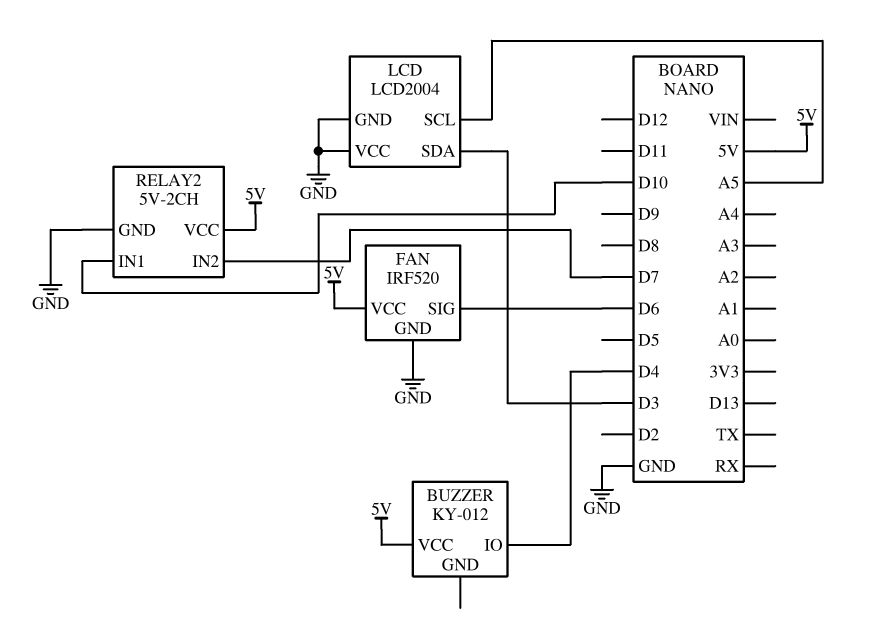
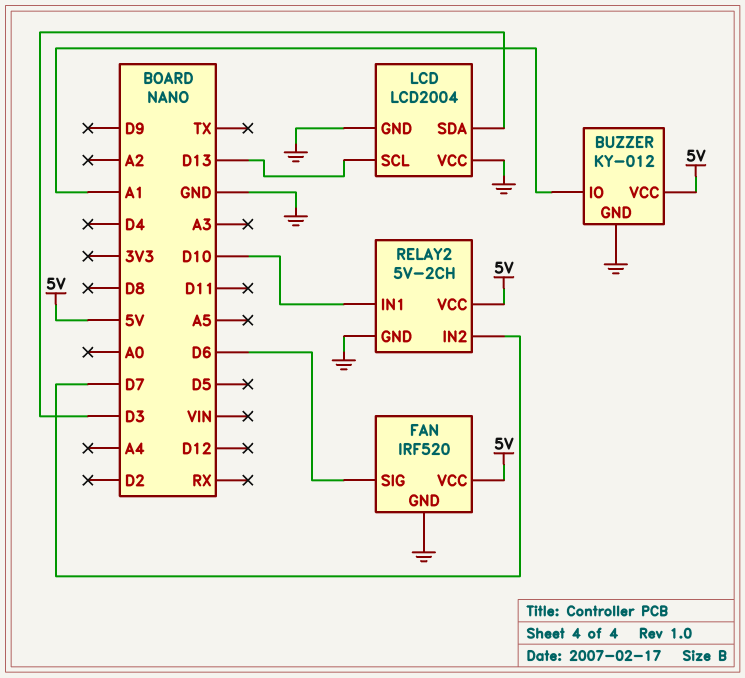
BUZZER pin GND: none -> GND
BUZZER pin IO: D4 -> A1
LCD pin SCL: A5 -> D13

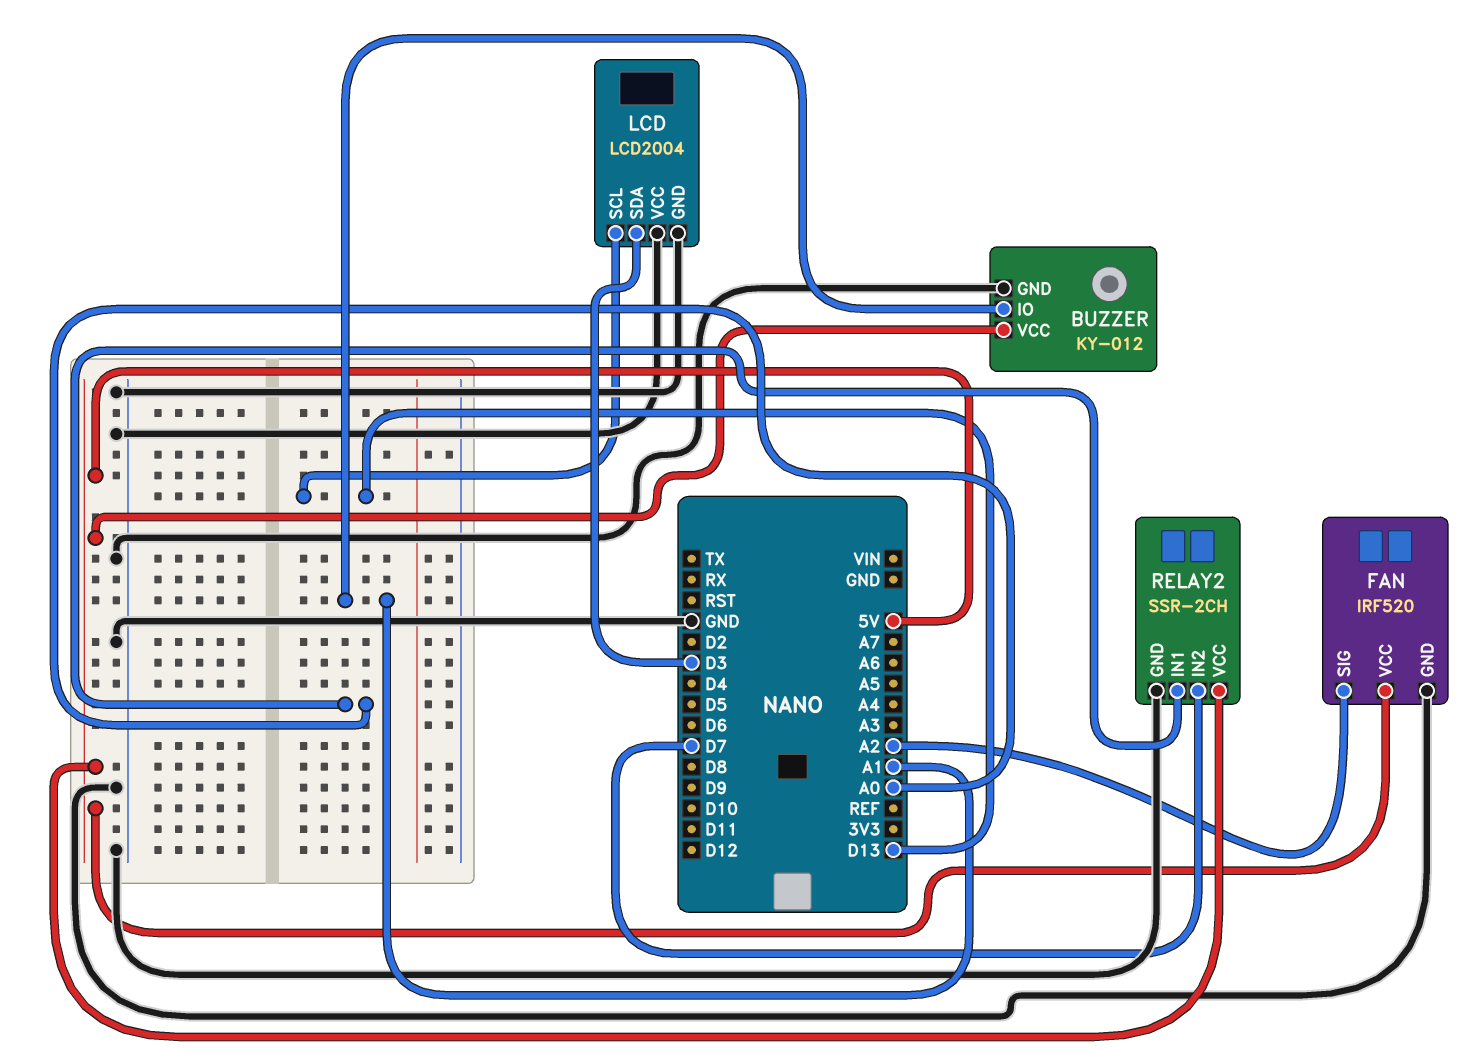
FAN pin SIG: D6 -> A2
RELAY2: 5V-2CH -> SSR-2CH
RELAY2 pin IN1: D10 -> A0

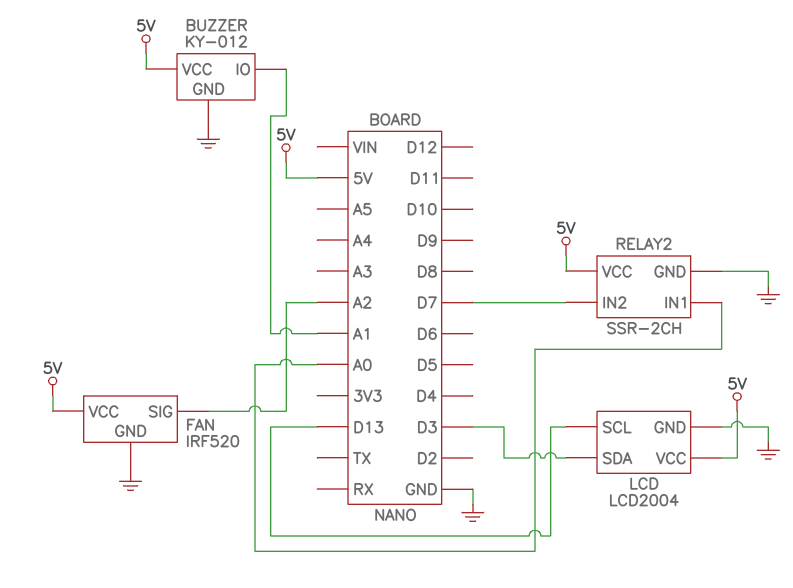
LCD pin VCC: GND -> 5V

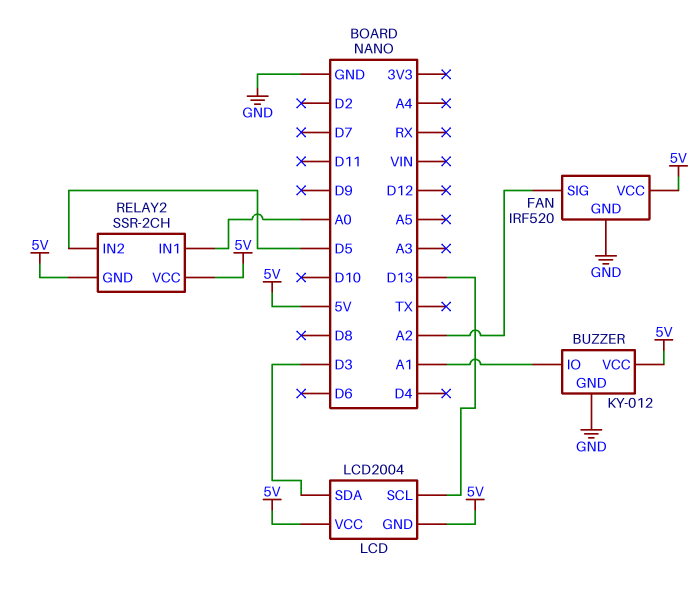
LCD pin GND: GND -> 5V
RELAY2 pin GND: GND -> 5V
RELAY2 pin IN2: D7 -> D5

